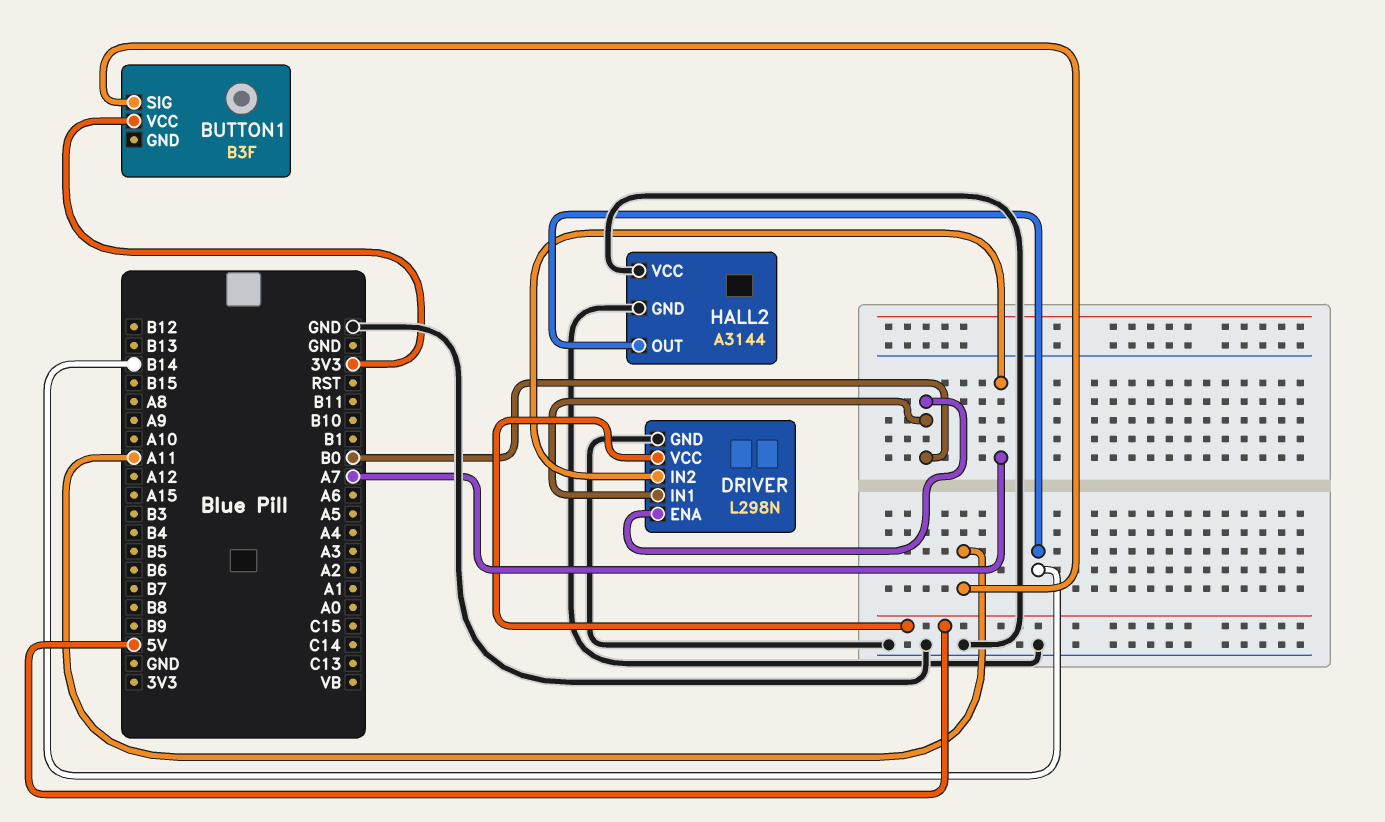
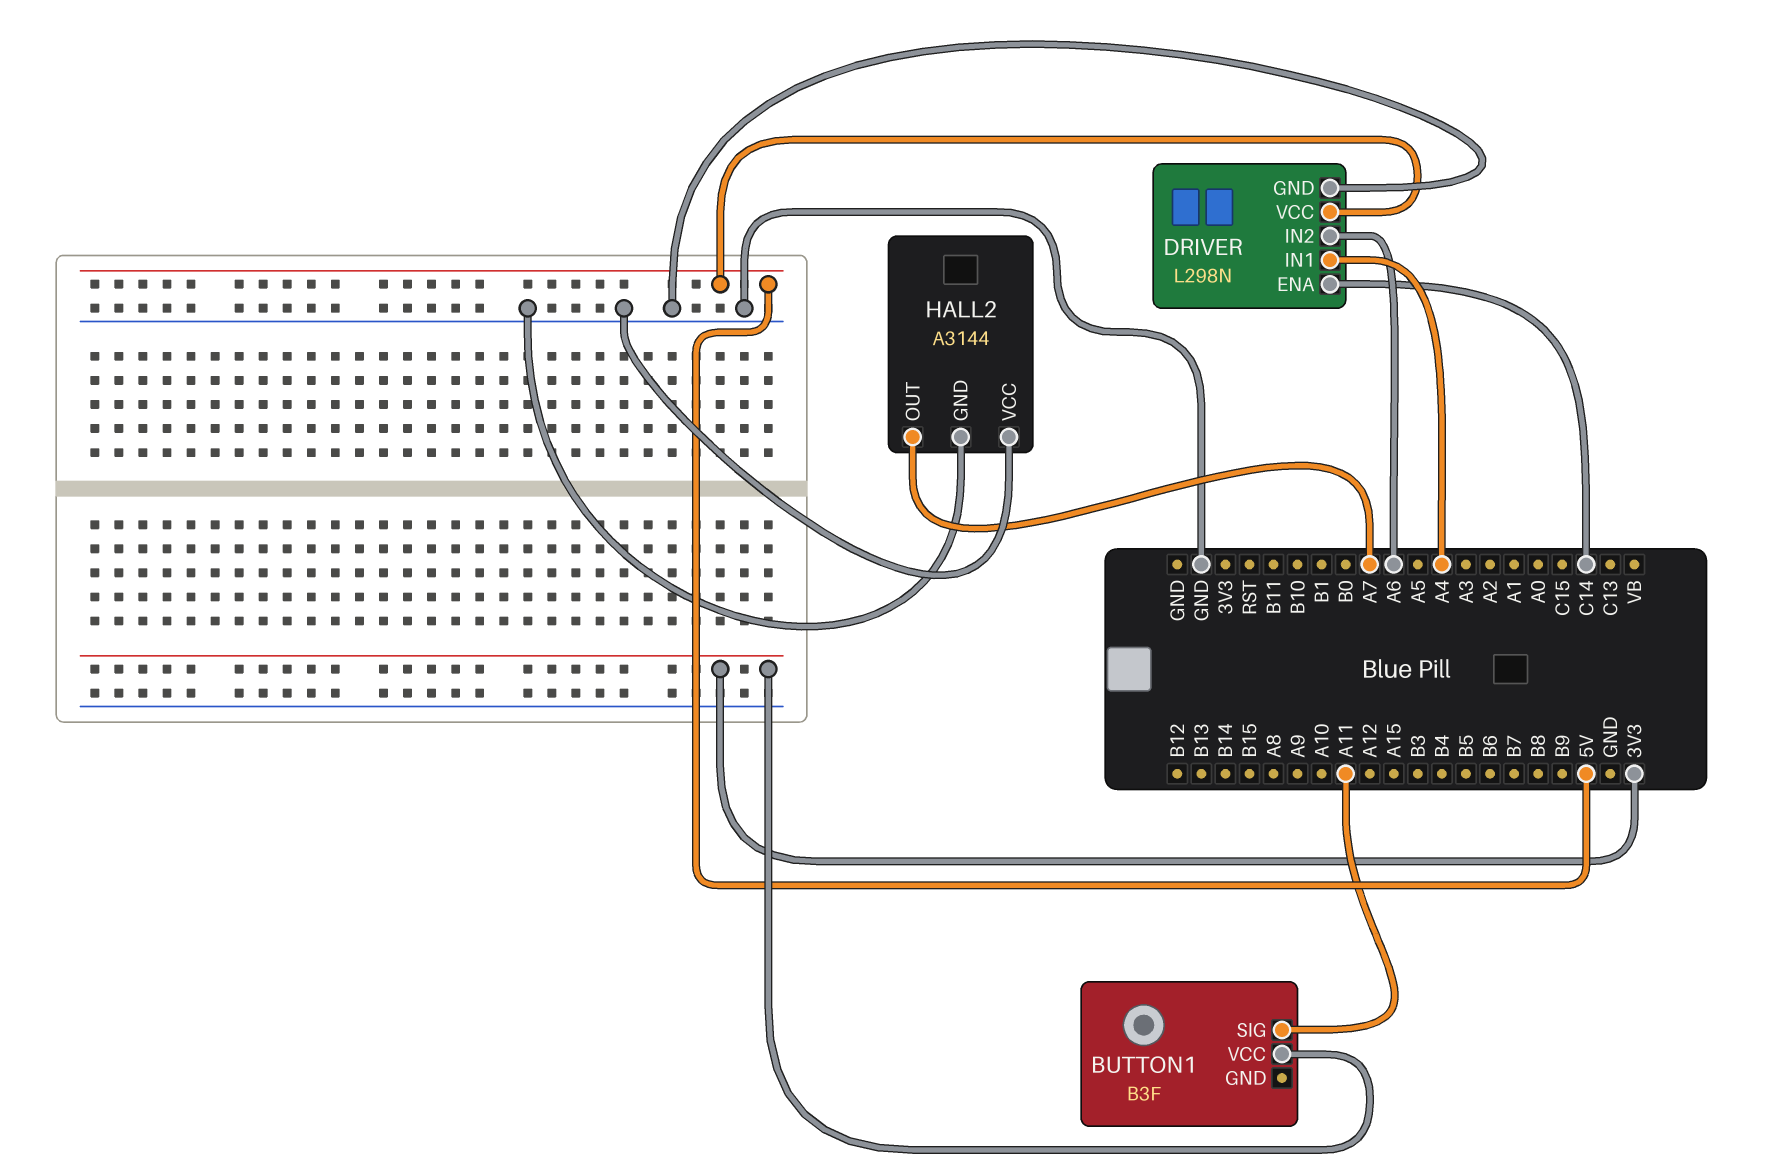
DRIVER pin ENA: B0 -> C14
DRIVER pin IN1: B0 -> A4
DRIVER pin IN2: A7 -> A6
HALL2 pin OUT: B14 -> A7

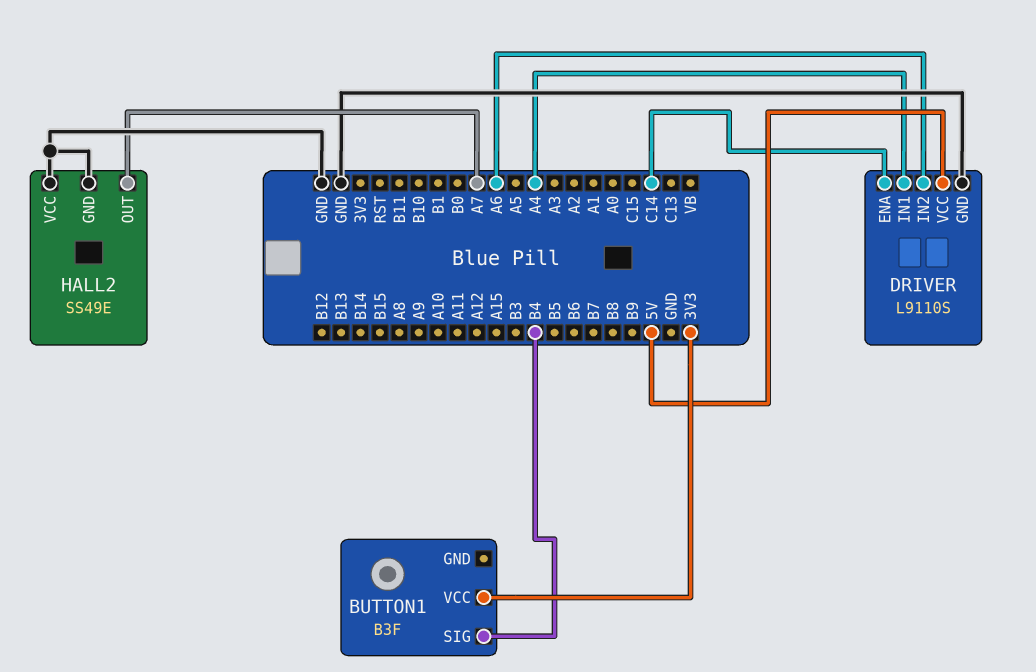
BUTTON1 pin SIG: A11 -> B4
DRIVER: L298N -> L9110S
HALL2: A3144 -> SS49E

